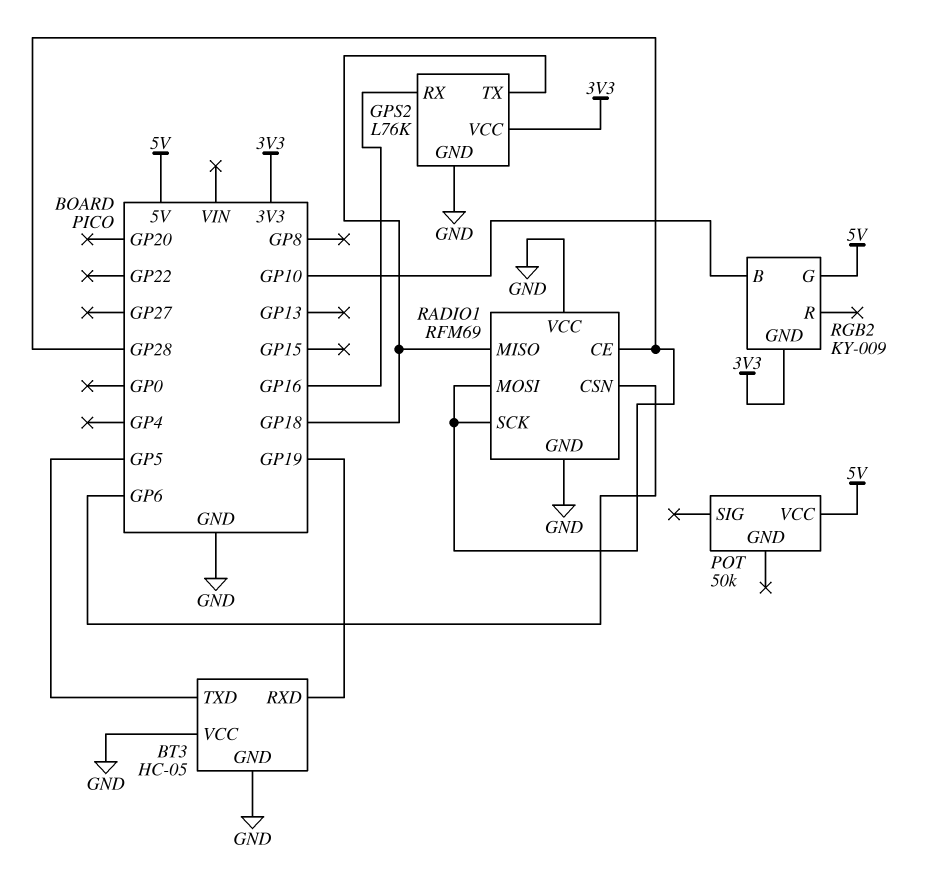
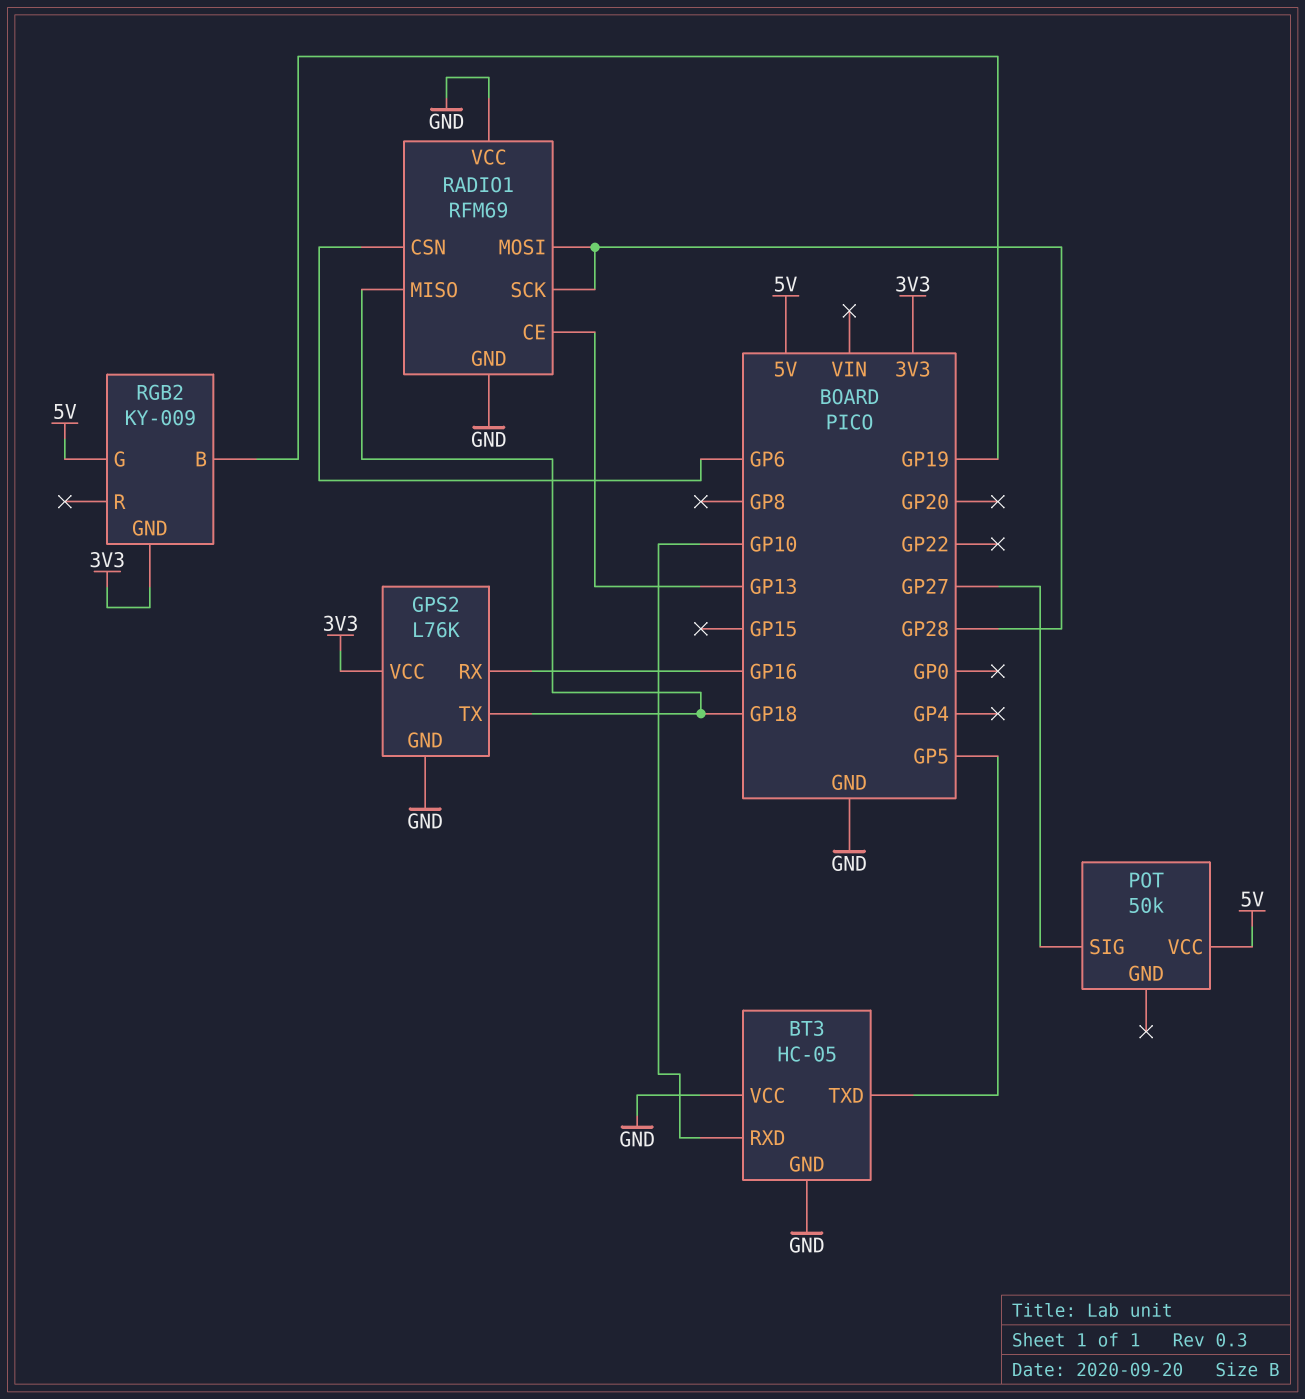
BT3 pin RXD: GP19 -> GP10
POT pin SIG: none -> GP27
RADIO1 pin CE: GP28 -> GP13
RGB2 pin B: GP10 -> GP19

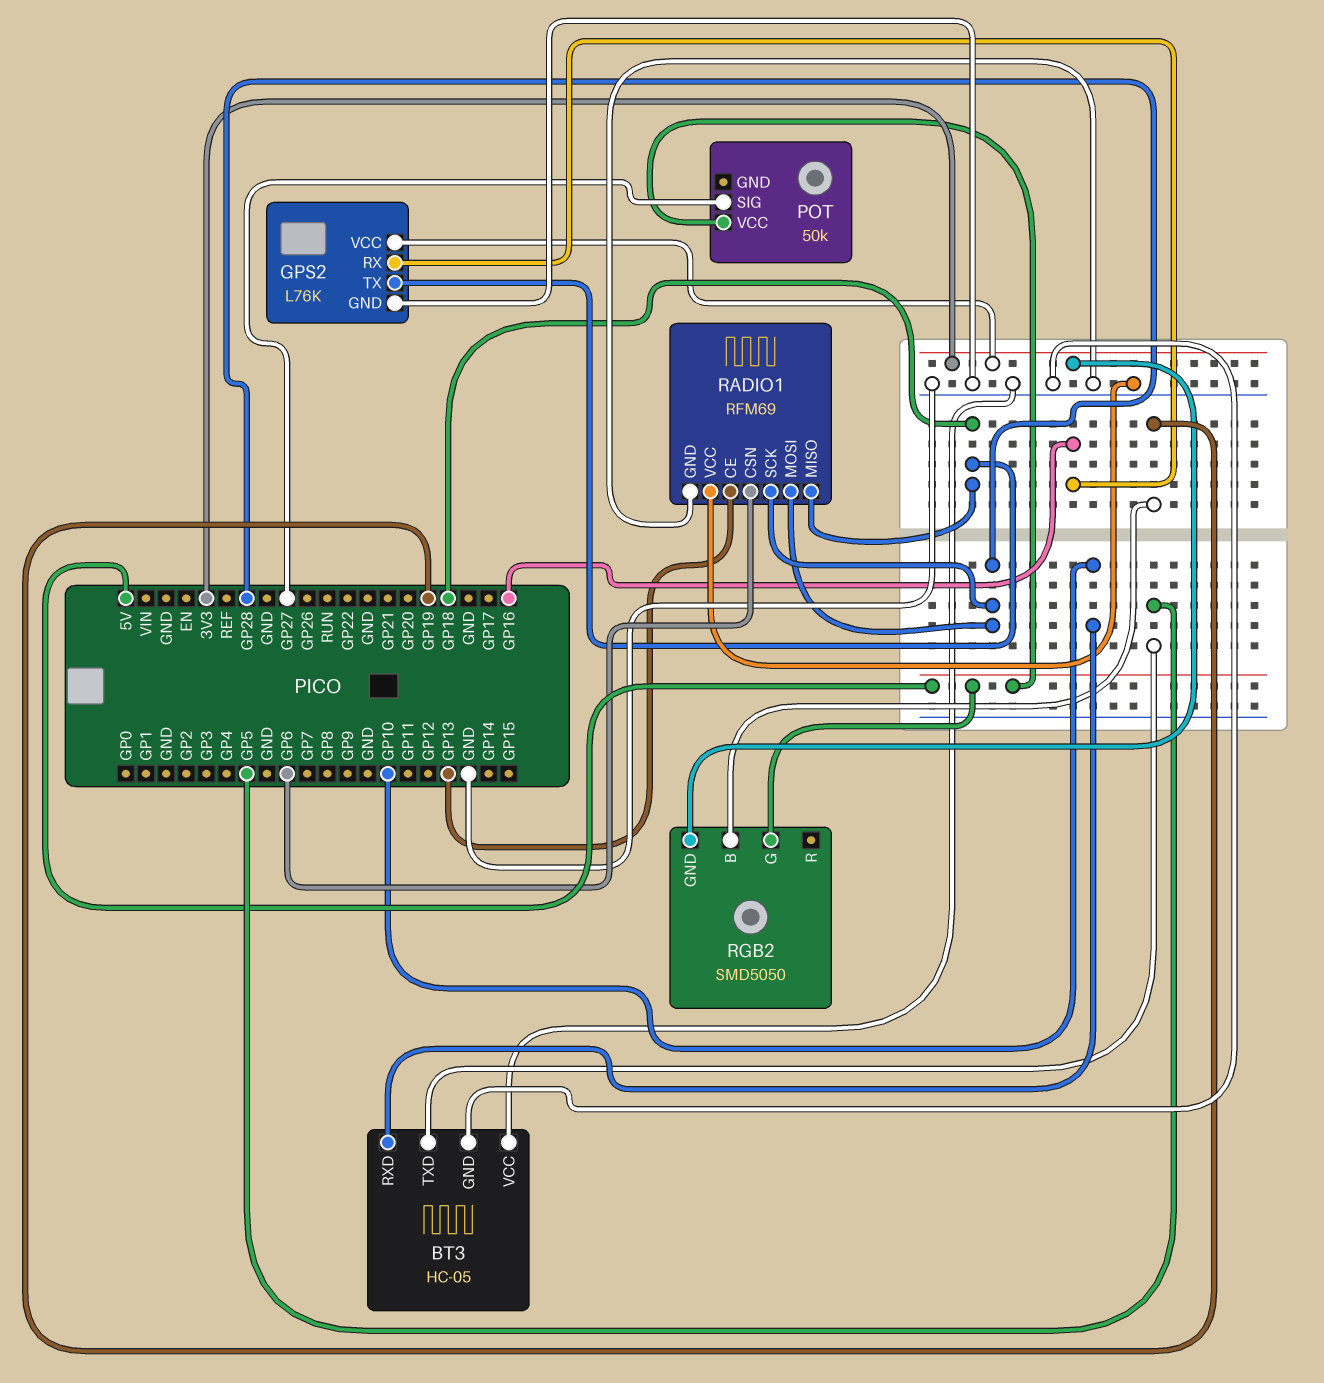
RGB2: KY-009 -> SMD5050

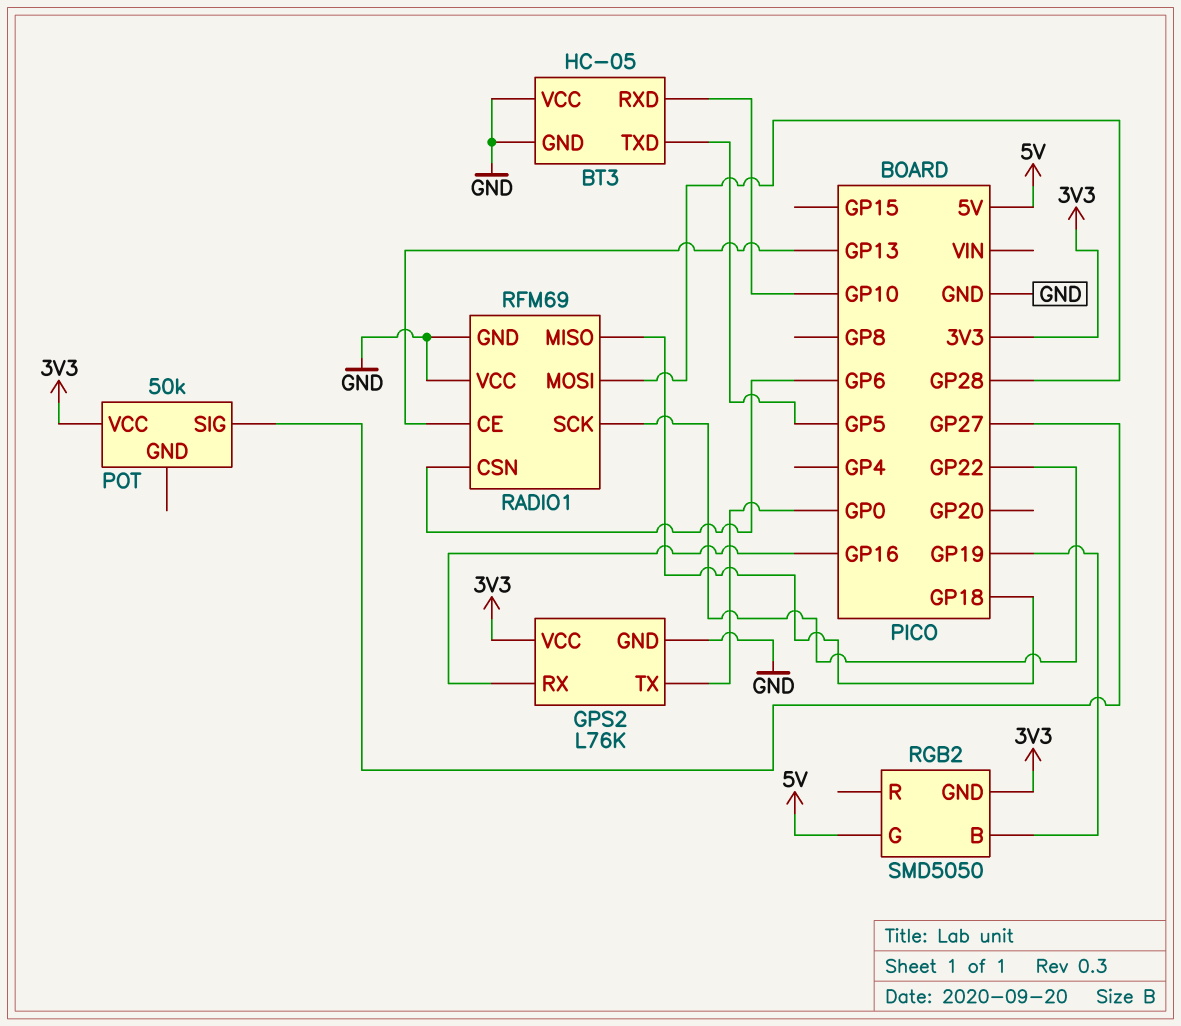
GPS2 pin TX: GP18 -> GP0
POT pin VCC: 5V -> 3V3
RADIO1 pin SCK: GP28 -> GP22

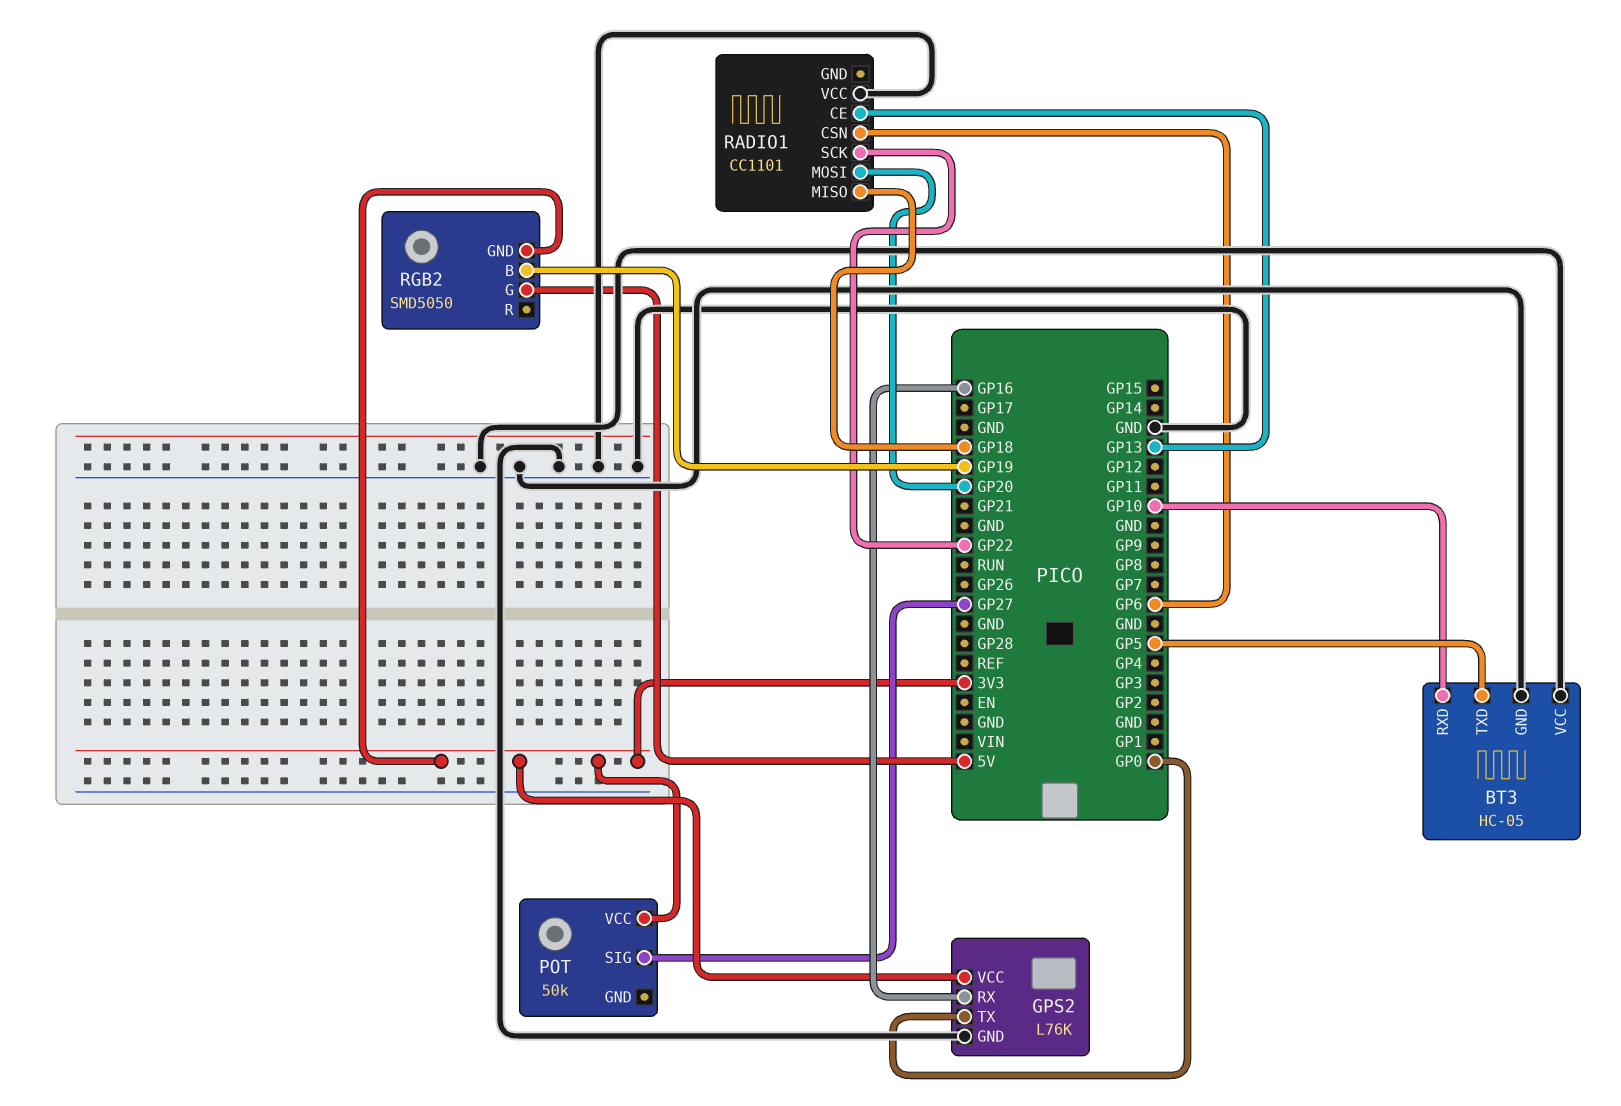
RADIO1: RFM69 -> CC1101
RADIO1 pin GND: GND -> none
RADIO1 pin MOSI: GP28 -> GP20

